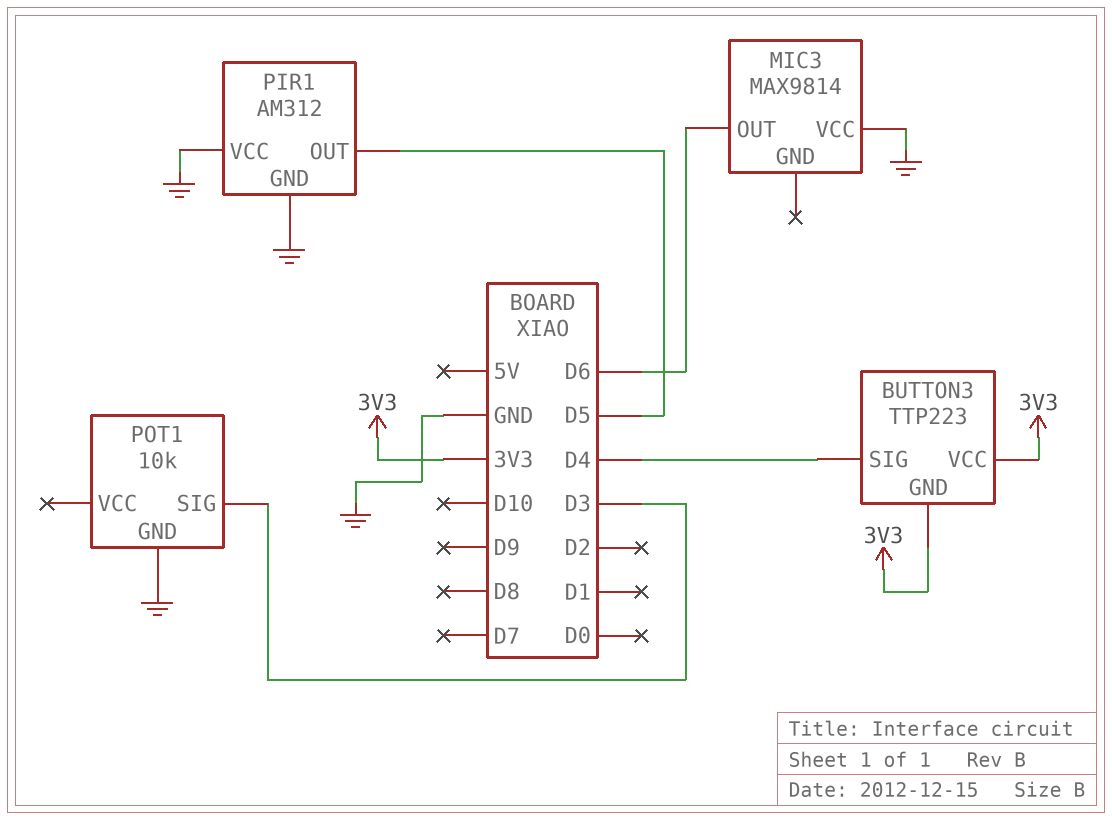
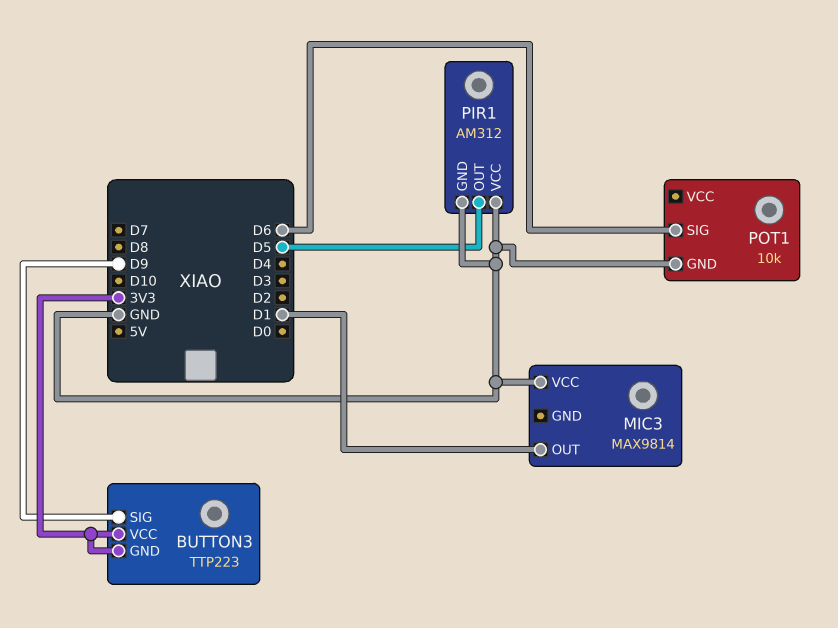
BUTTON3 pin SIG: D4 -> D9
MIC3 pin OUT: D6 -> D1
POT1 pin SIG: D3 -> D6

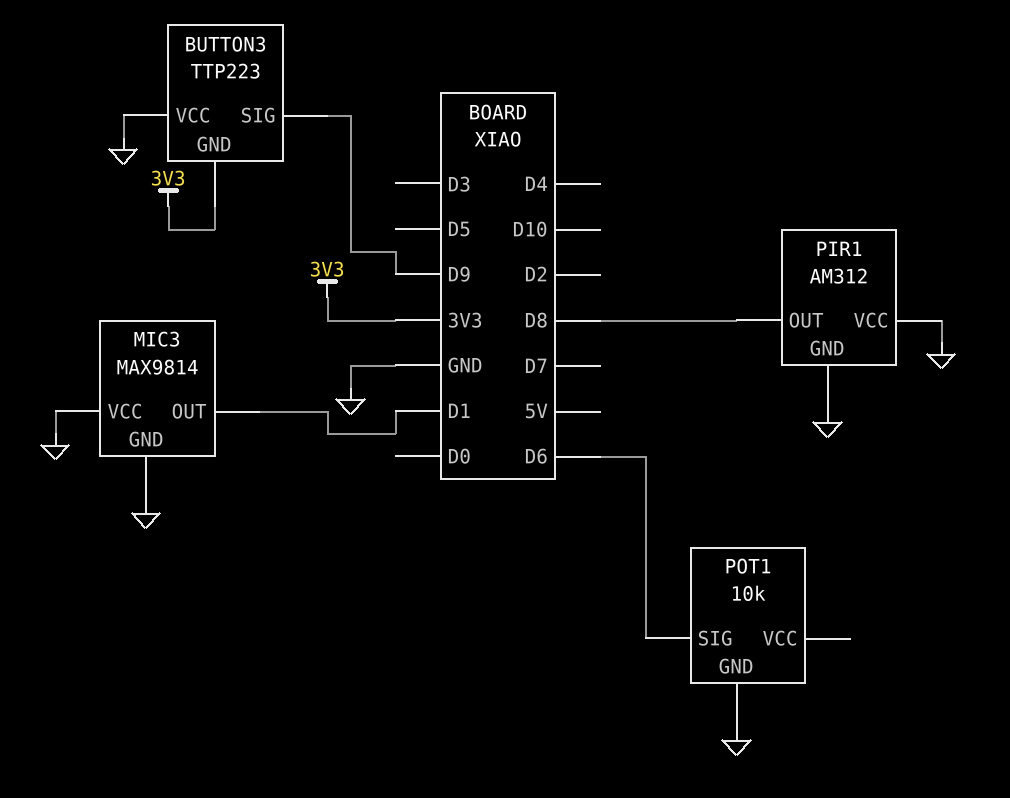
BUTTON3 pin VCC: 3V3 -> GND
MIC3 pin GND: none -> GND
PIR1 pin OUT: D5 -> D8

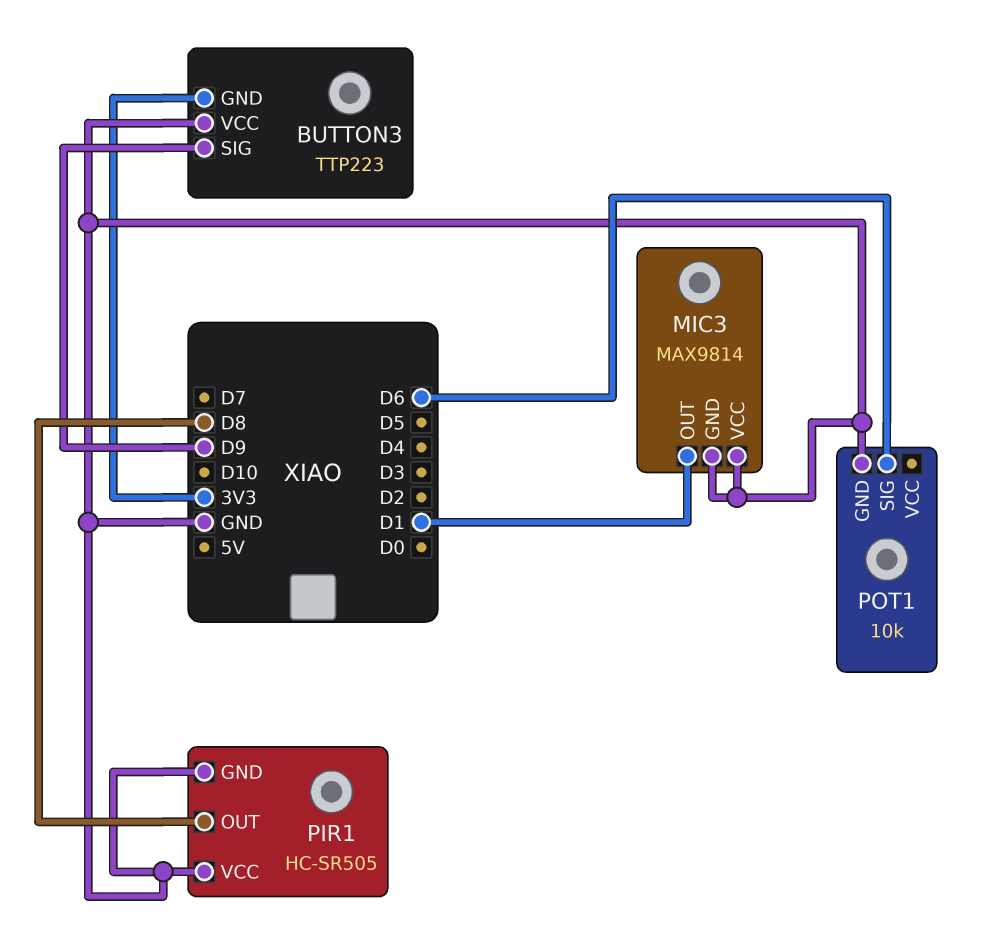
PIR1: AM312 -> HC-SR505

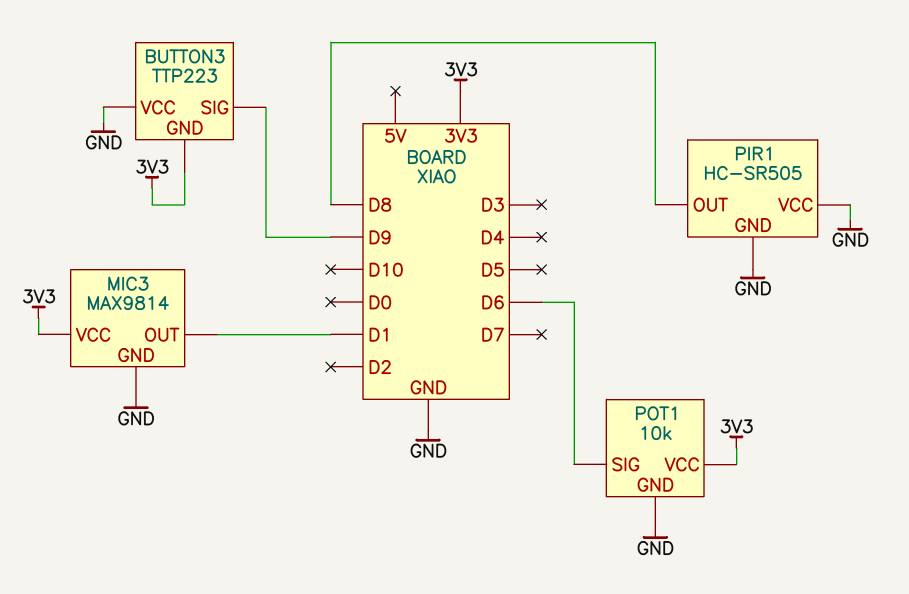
MIC3 pin VCC: GND -> 3V3
POT1 pin VCC: none -> 3V3

